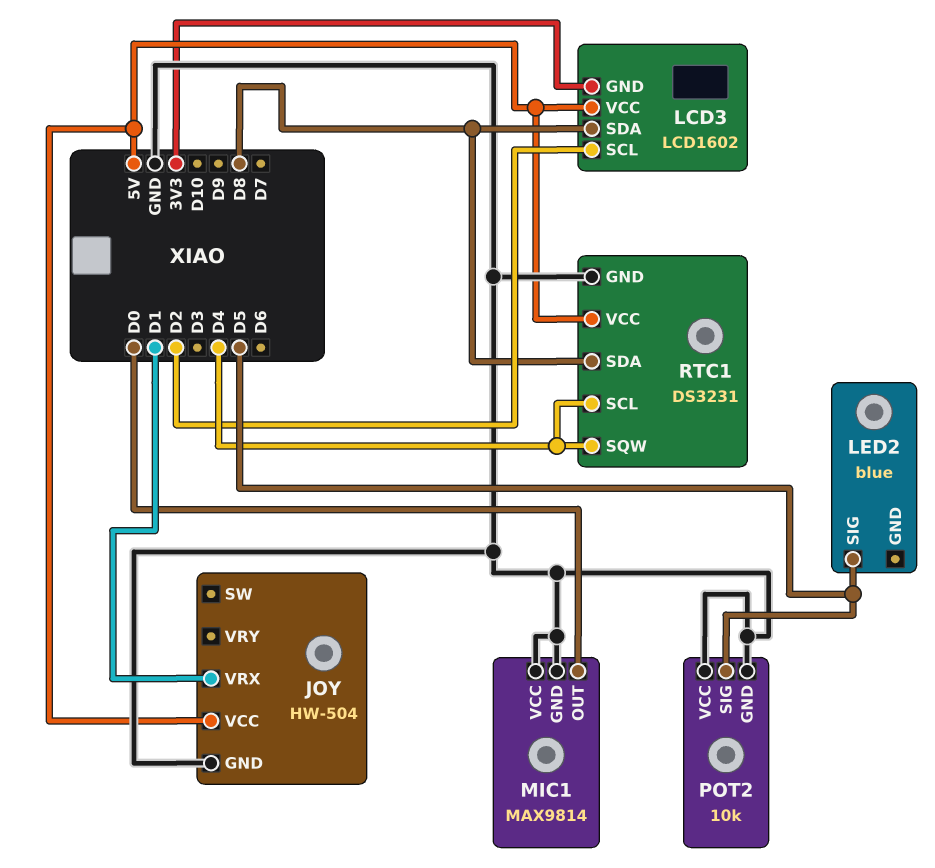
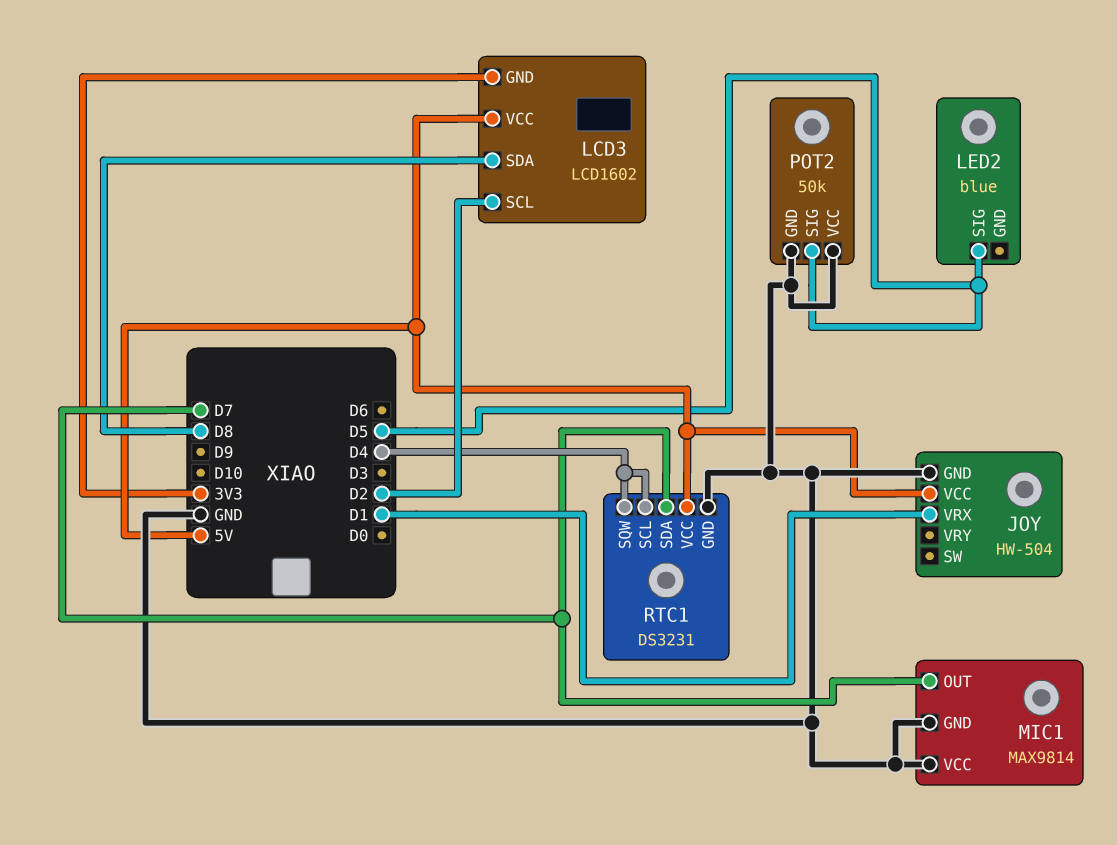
MIC1 pin OUT: D0 -> D7
POT2: 10k -> 50k
RTC1 pin SDA: D8 -> D7

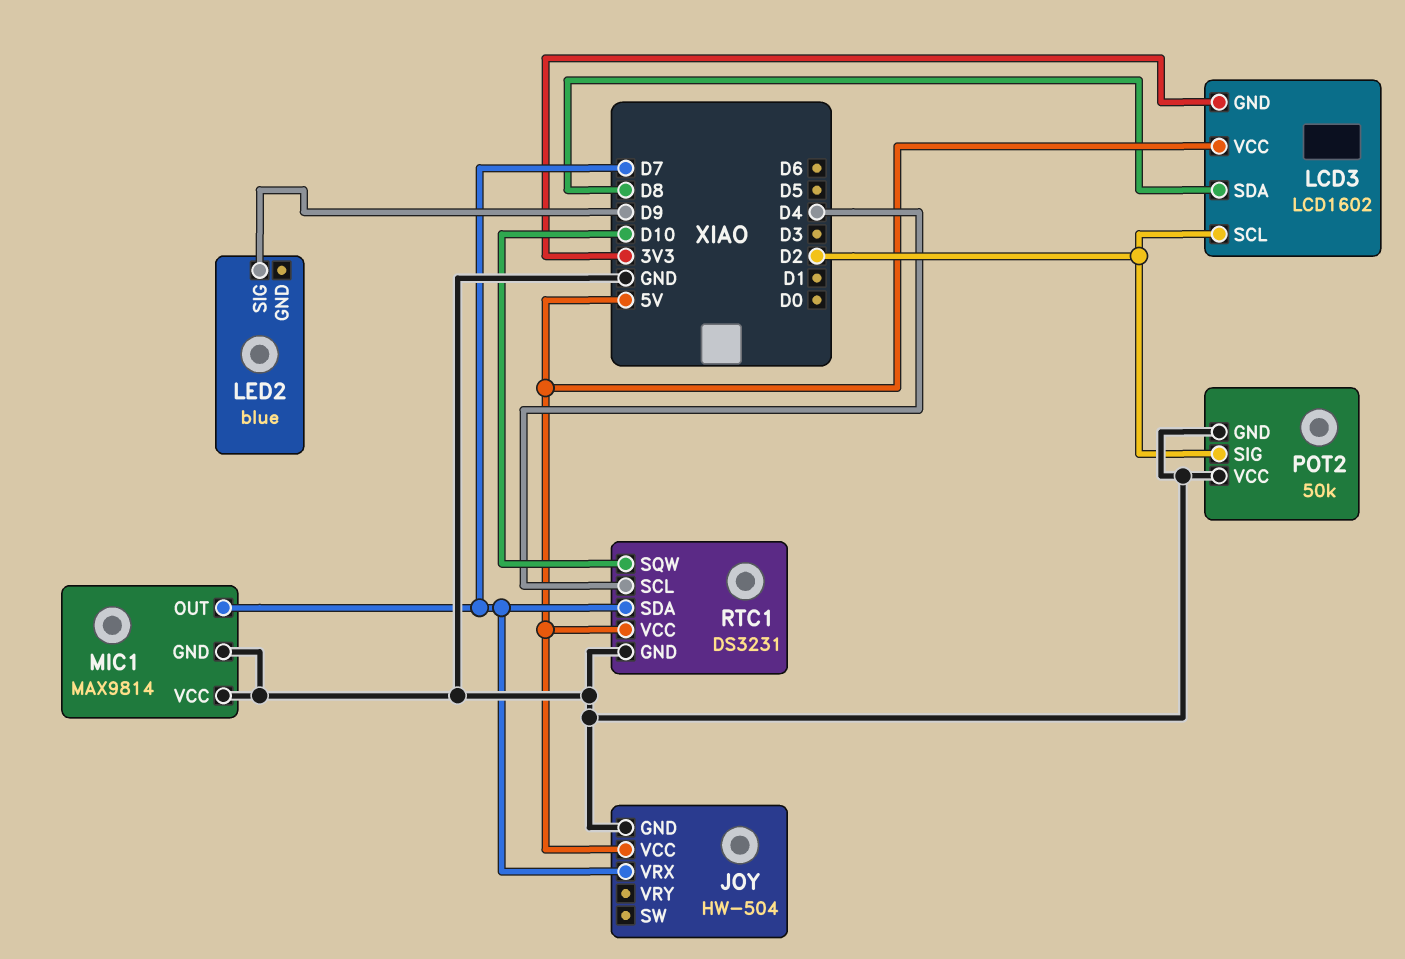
JOY pin VRX: D1 -> D7
LED2 pin SIG: D5 -> D9
POT2 pin SIG: D5 -> D2
RTC1 pin SQW: D4 -> D10

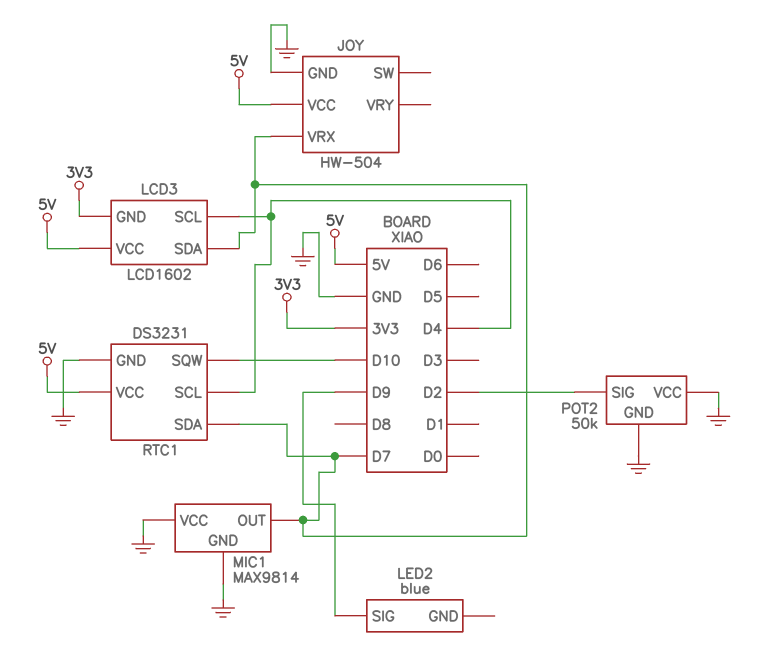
LCD3 pin SCL: D2 -> D4
LCD3 pin SDA: D8 -> D7

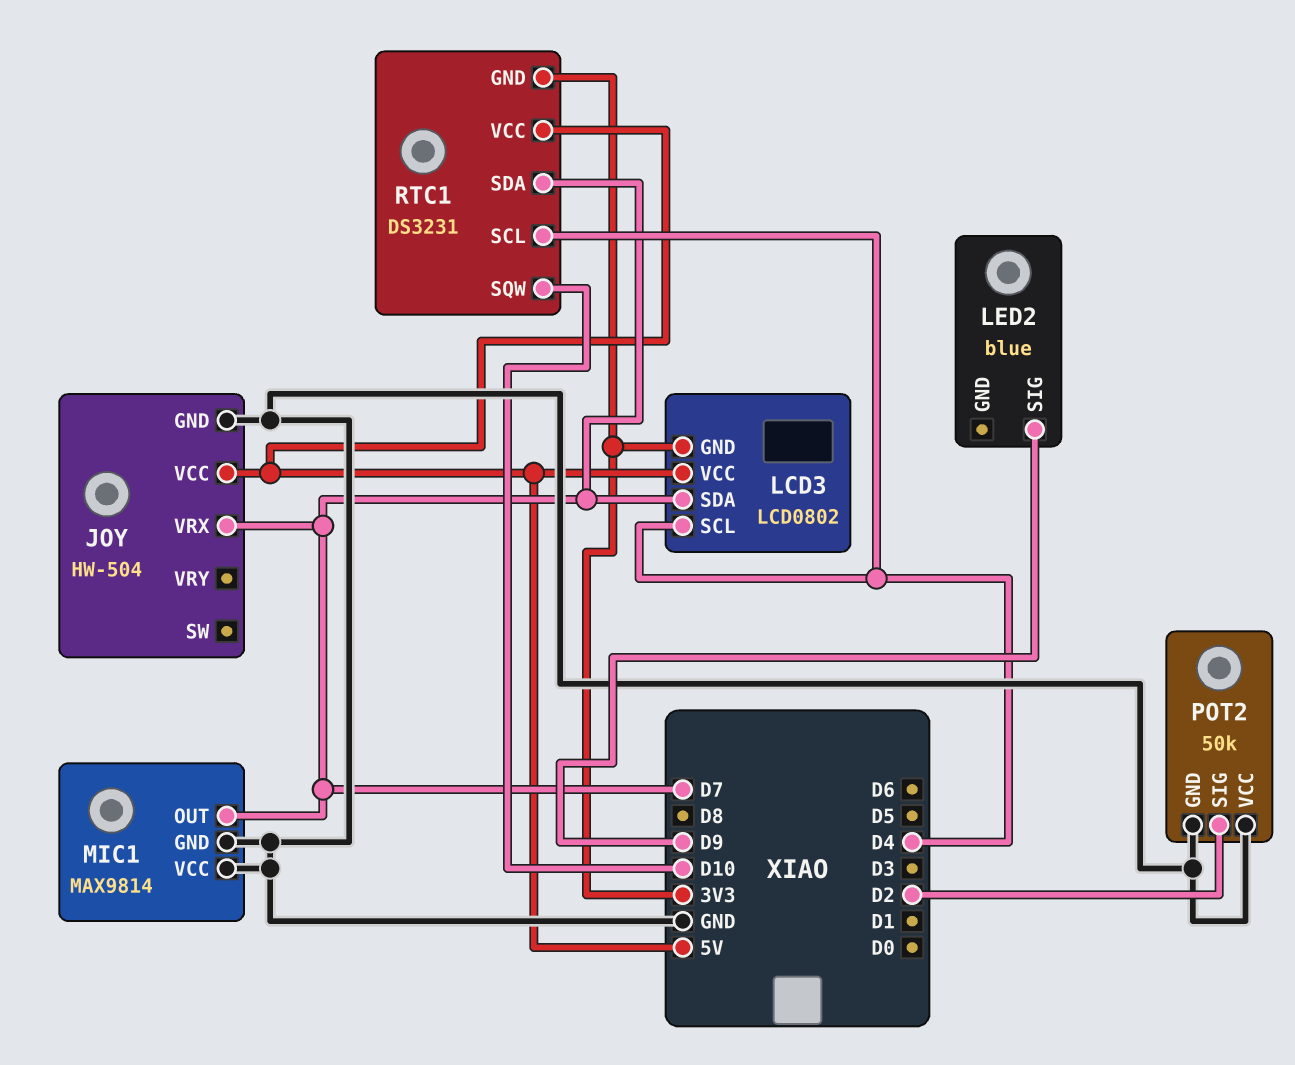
LCD3: LCD1602 -> LCD0802
RTC1 pin GND: GND -> 3V3

